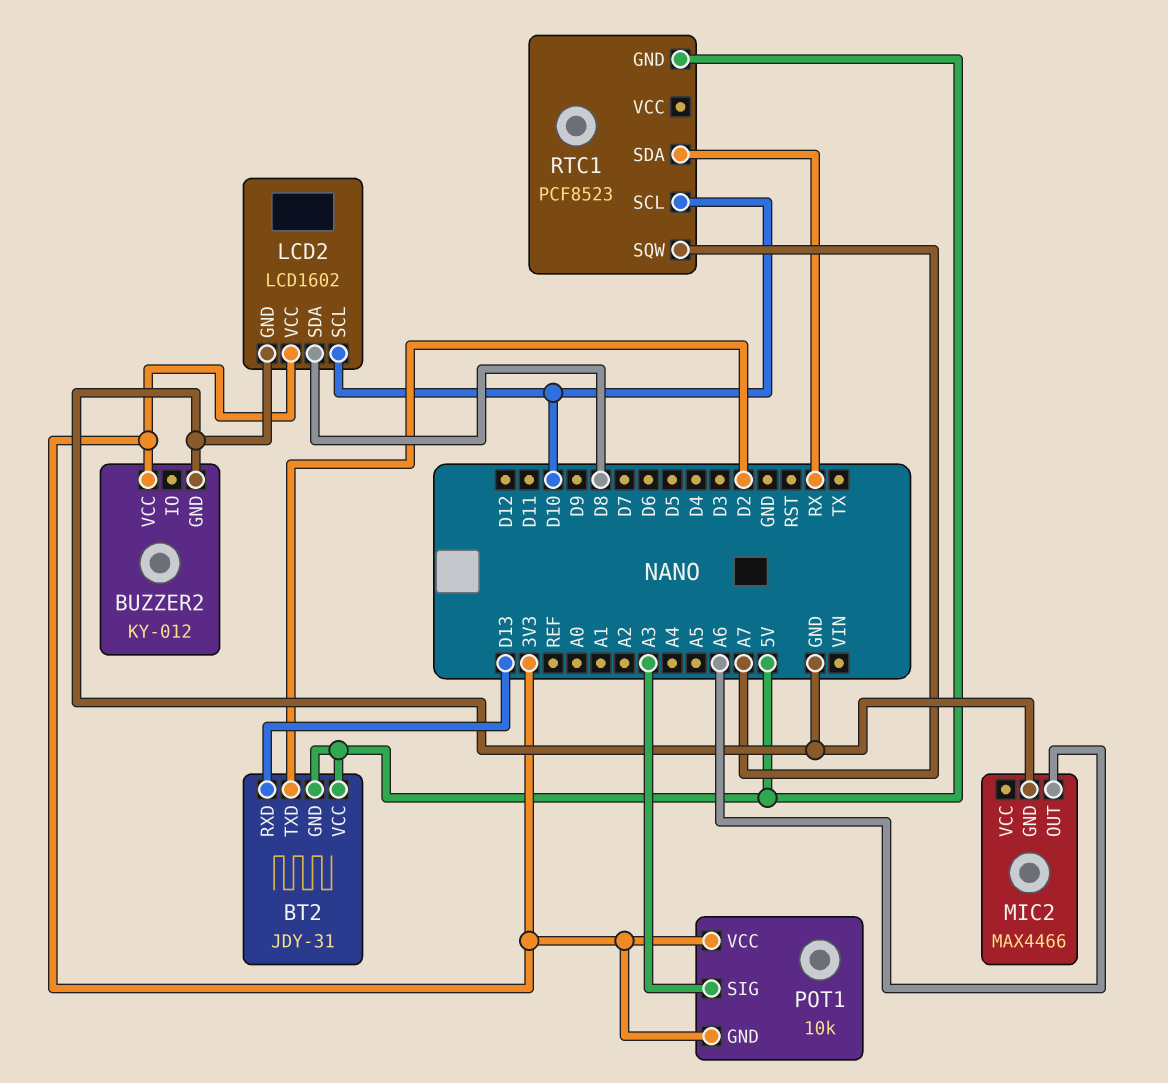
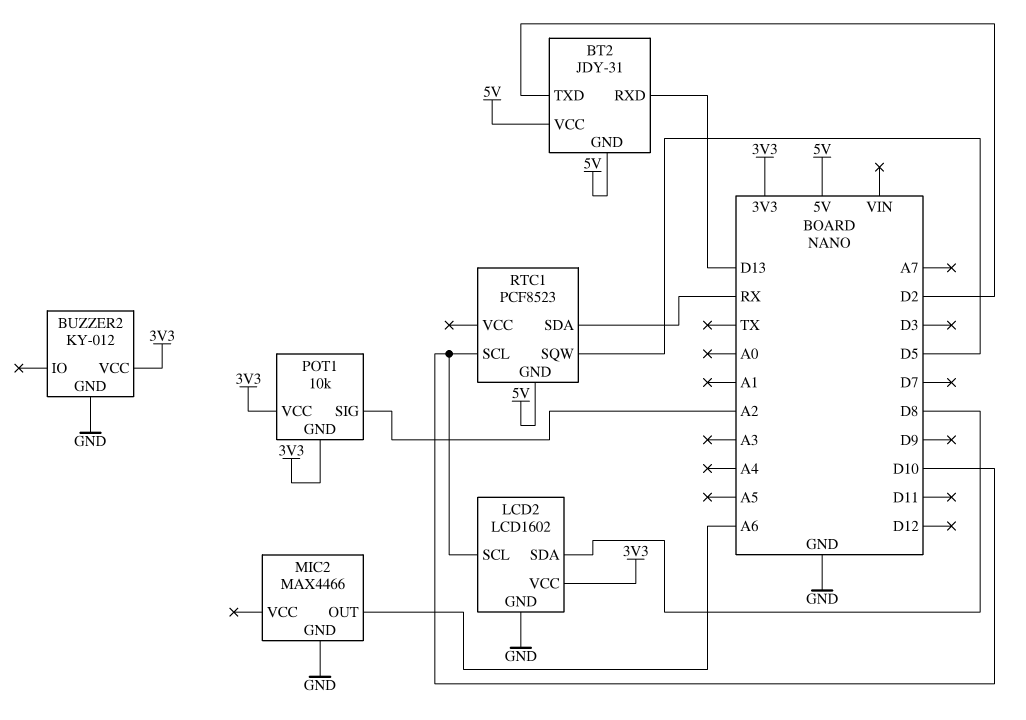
POT1 pin SIG: A3 -> A2
RTC1 pin SQW: A7 -> D5

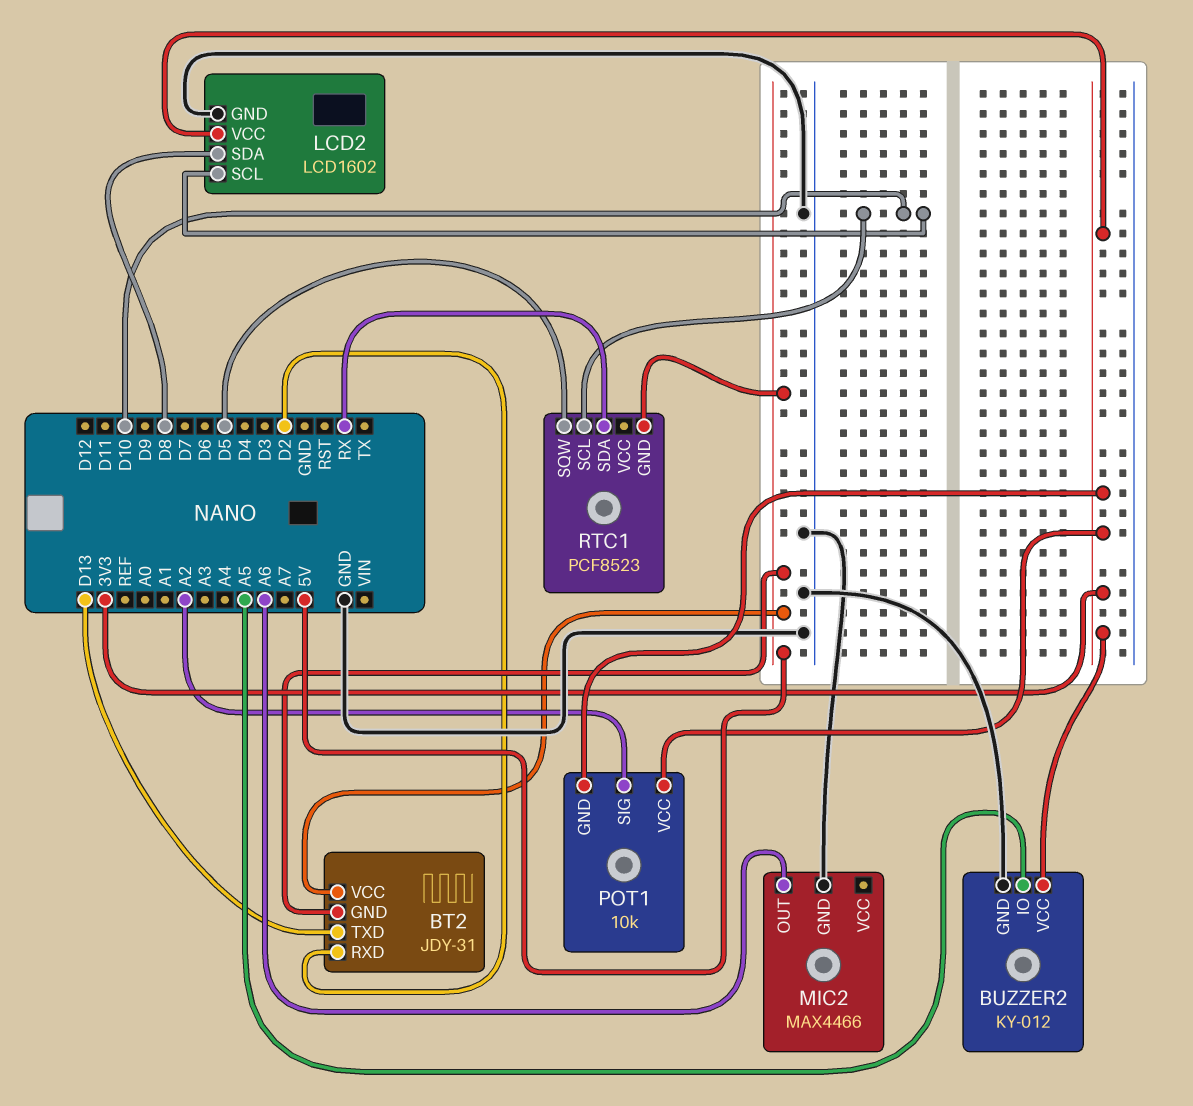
BT2 pin RXD: D13 -> D2
BT2 pin TXD: D2 -> D13
BUZZER2 pin IO: none -> A5

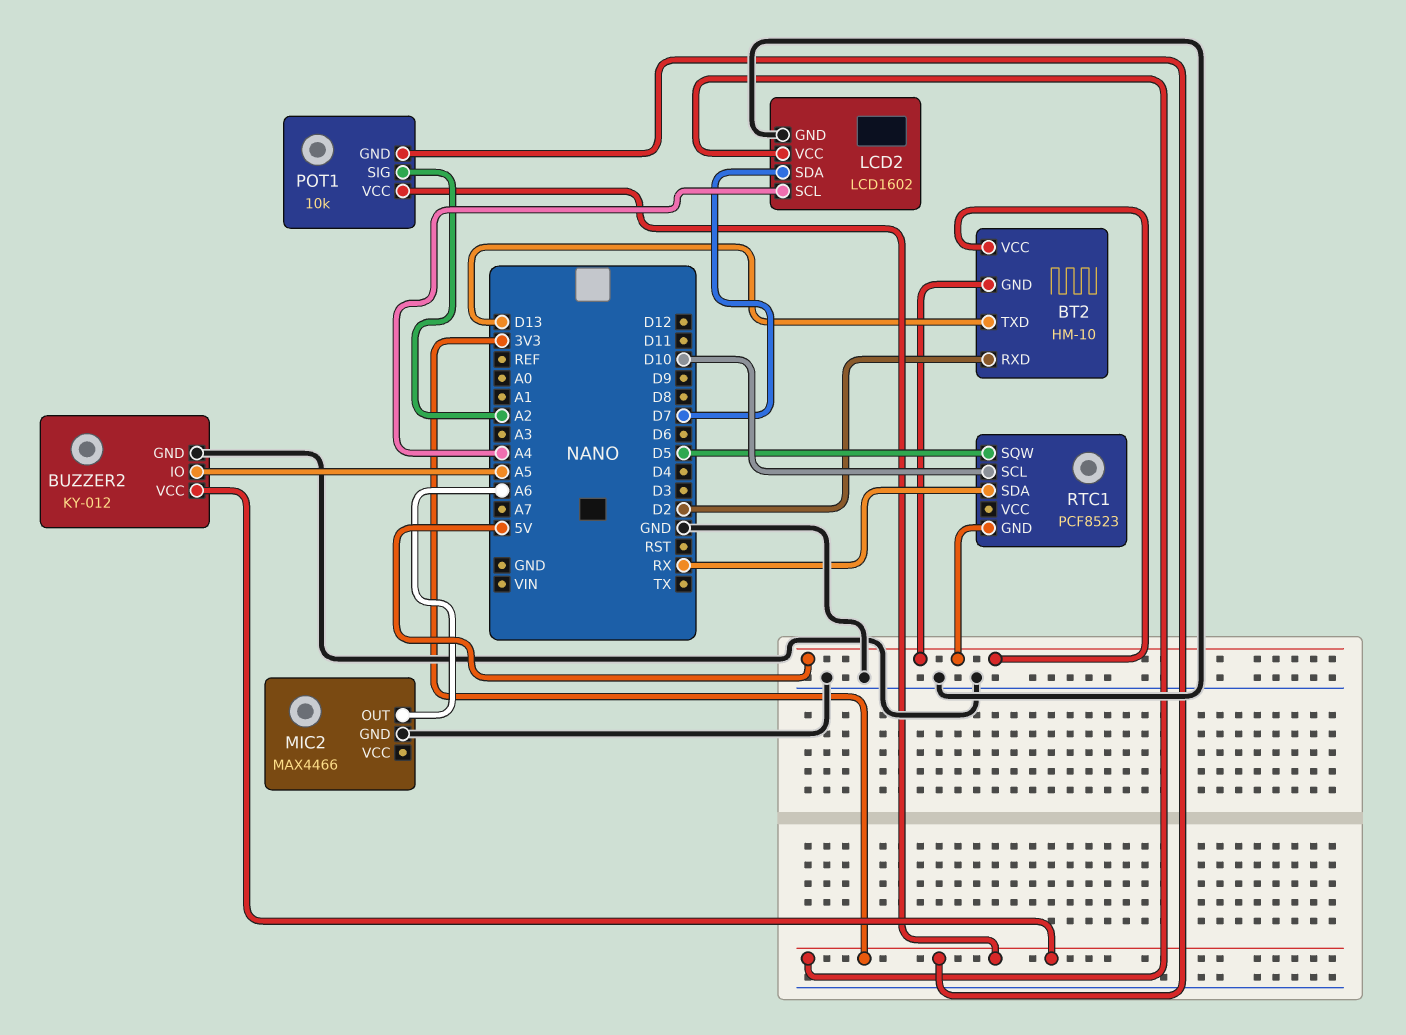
BT2: JDY-31 -> HM-10
LCD2 pin SCL: D10 -> A4
LCD2 pin SDA: D8 -> D7

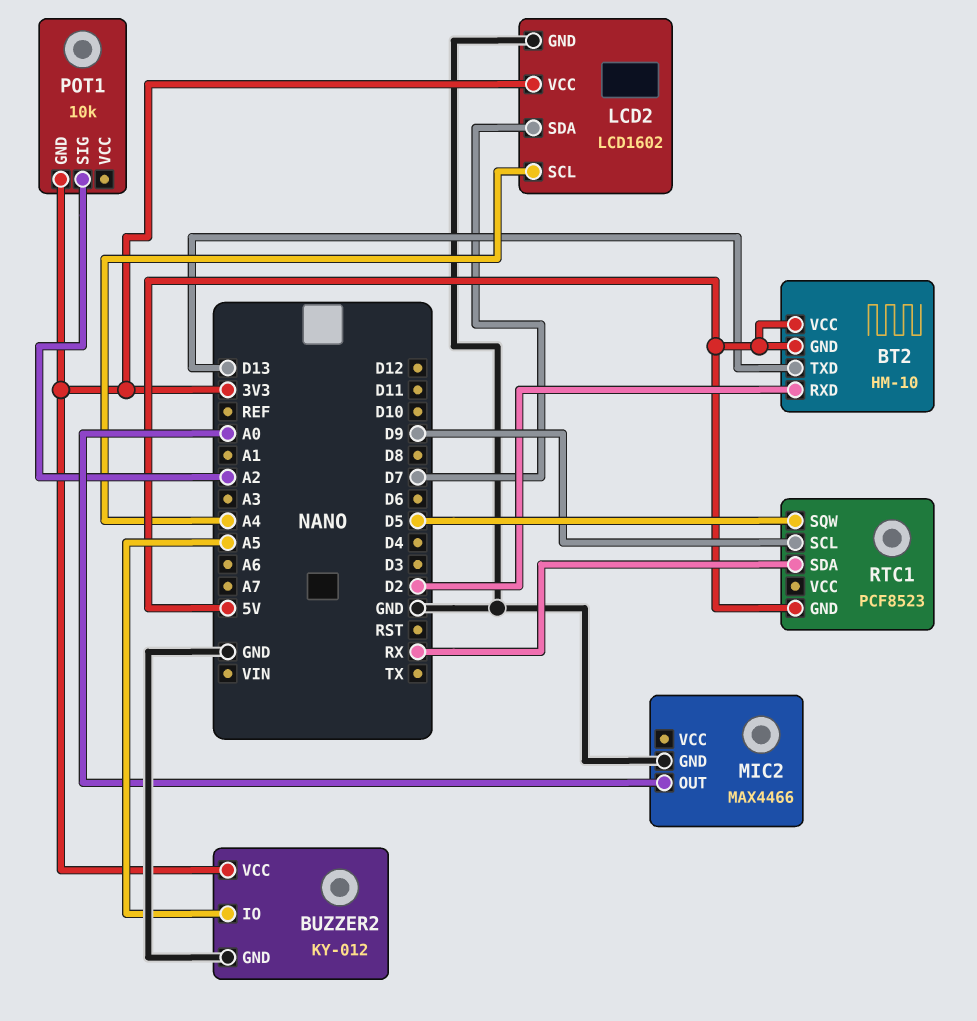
MIC2 pin OUT: A6 -> A0
POT1 pin VCC: 3V3 -> none
RTC1 pin SCL: D10 -> D9

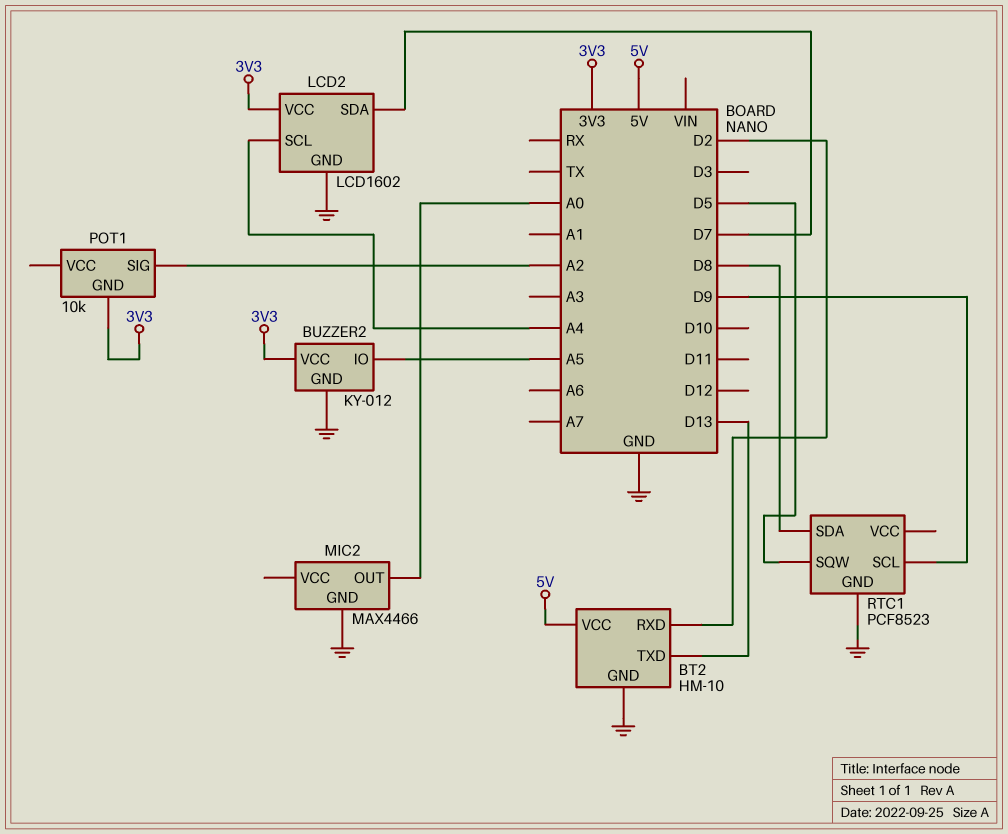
BT2 pin GND: 5V -> GND
RTC1 pin GND: 5V -> GND
RTC1 pin SDA: RX -> D8

